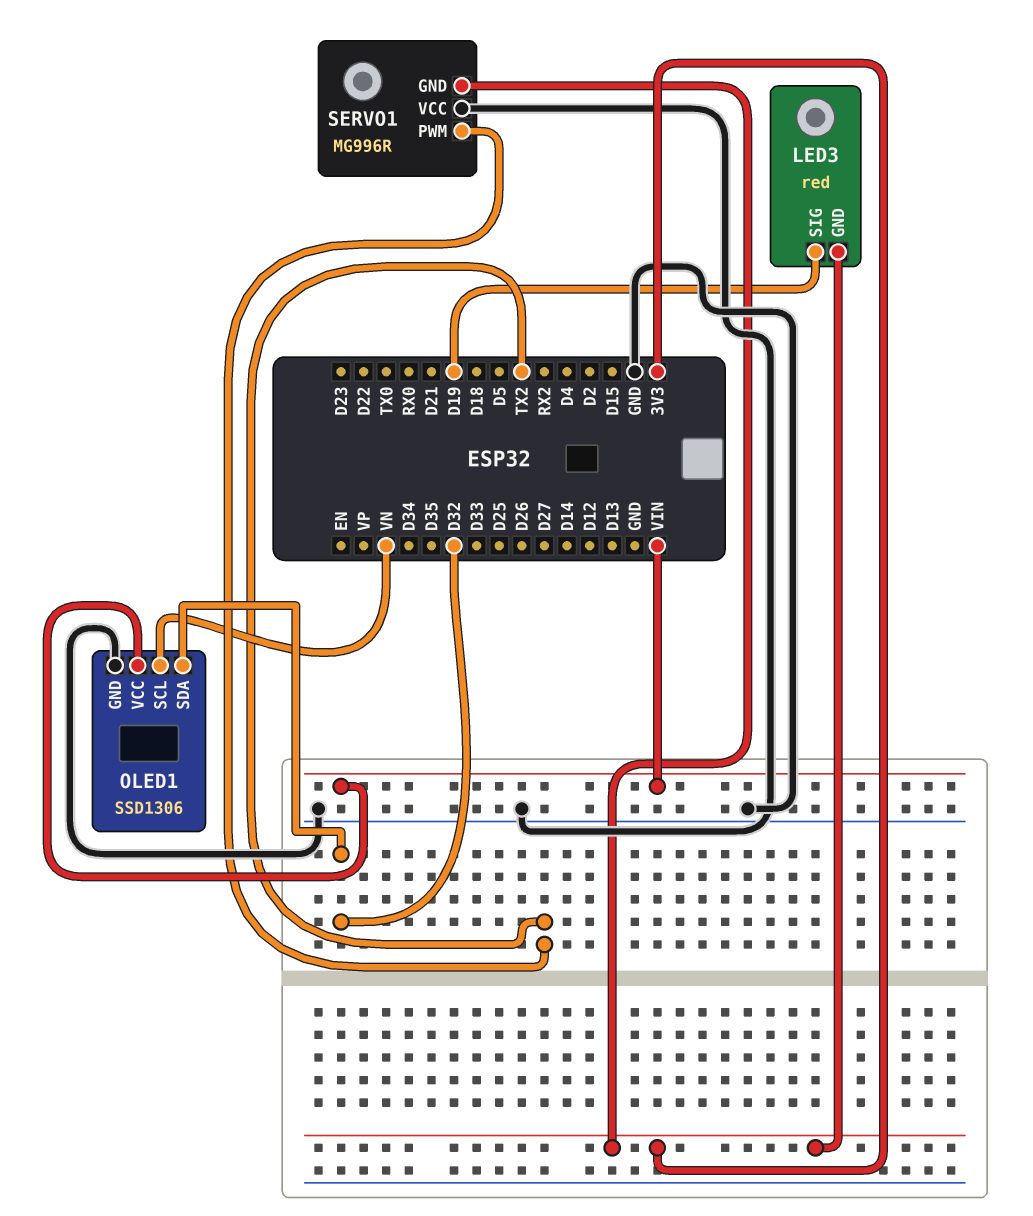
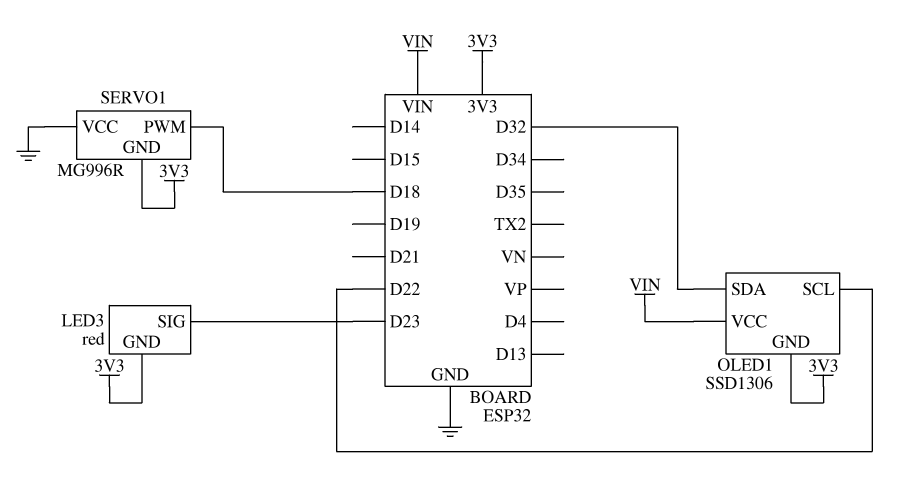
LED3 pin SIG: D19 -> D23
OLED1 pin GND: GND -> 3V3
OLED1 pin SCL: VN -> D22
SERVO1 pin PWM: TX2 -> D18

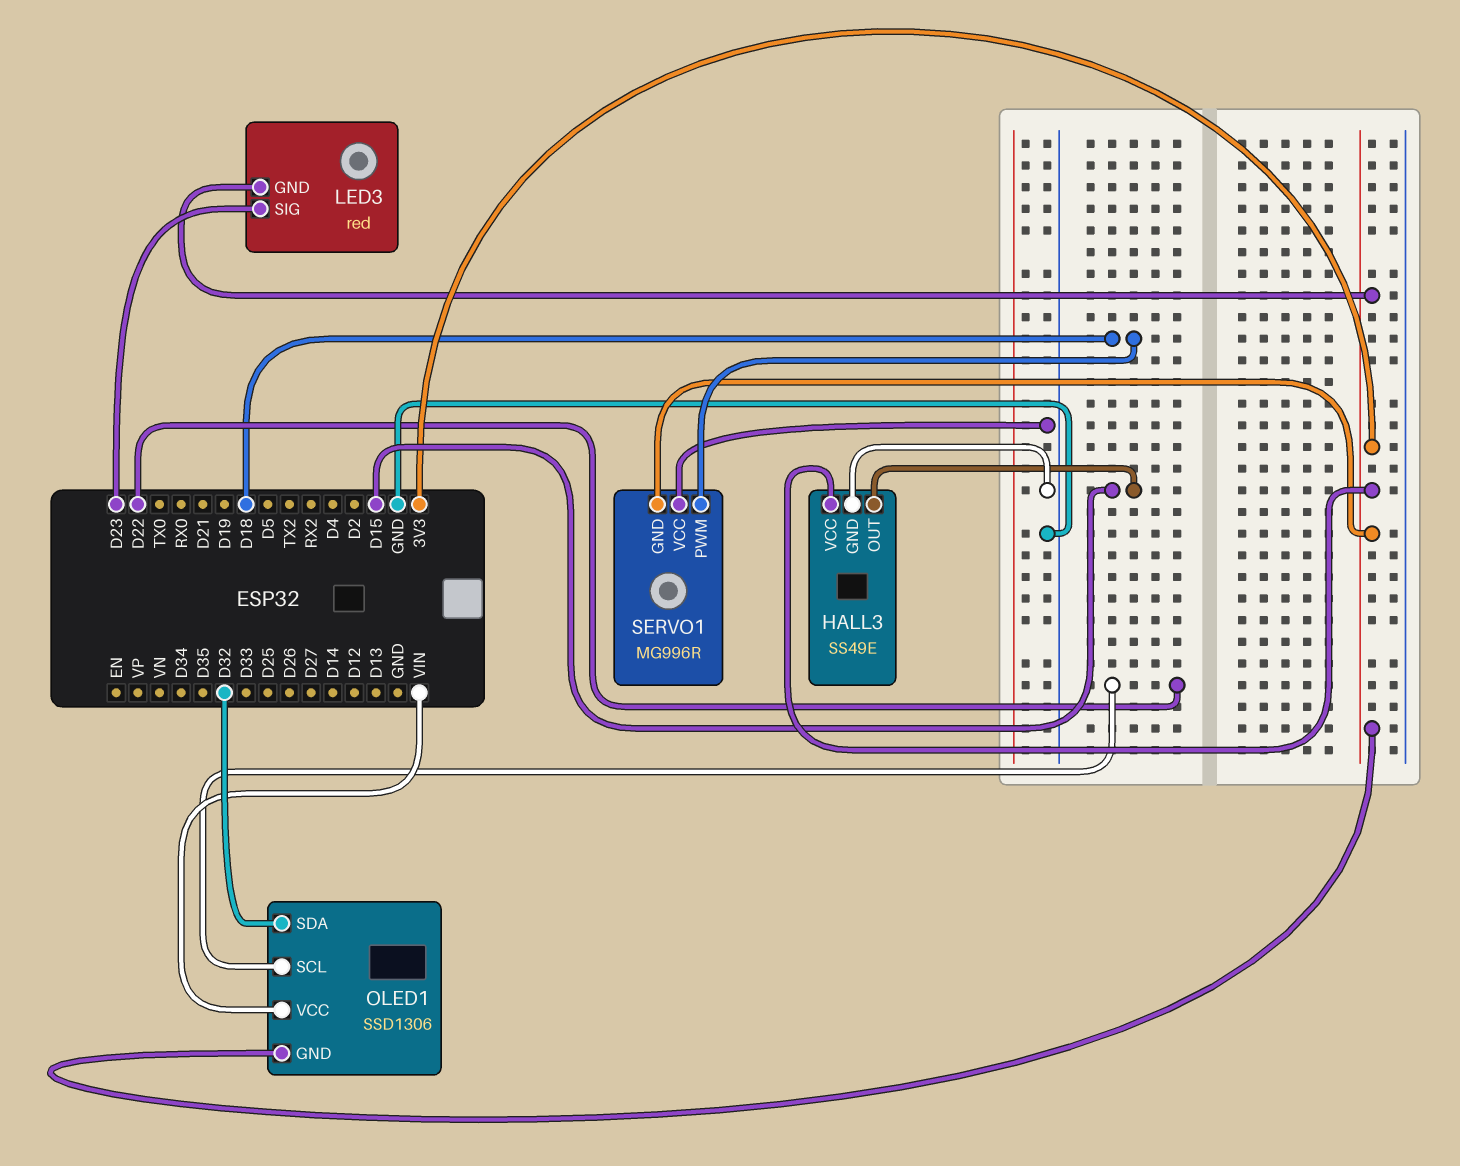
HALL3: none -> SS49E
HALL3 pin GND: none -> GND
HALL3 pin OUT: none -> D15
HALL3 pin VCC: none -> 3V3

